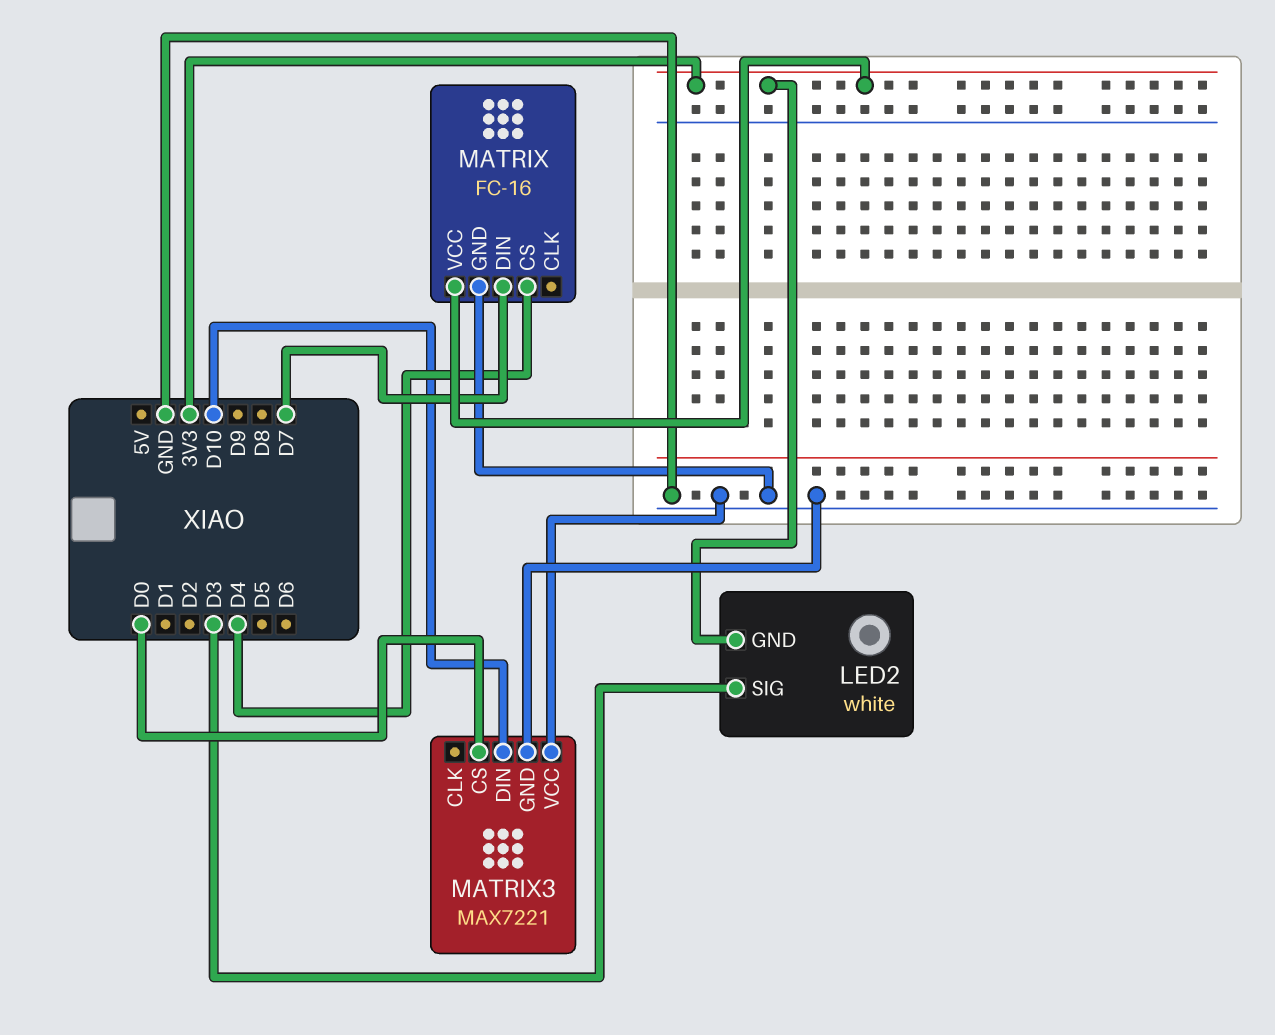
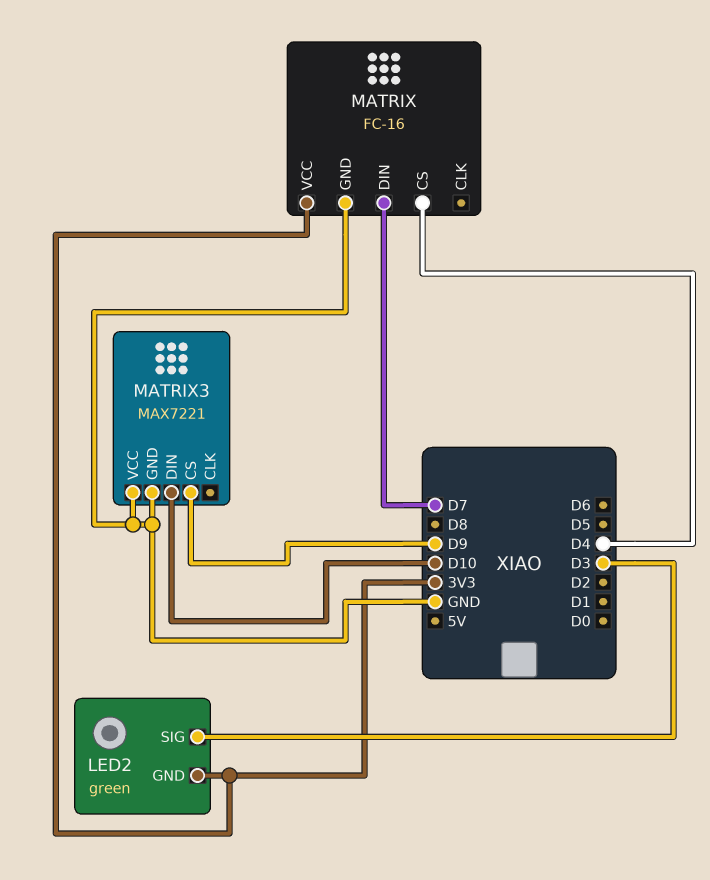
LED2: white -> green
MATRIX3 pin CS: D0 -> D9

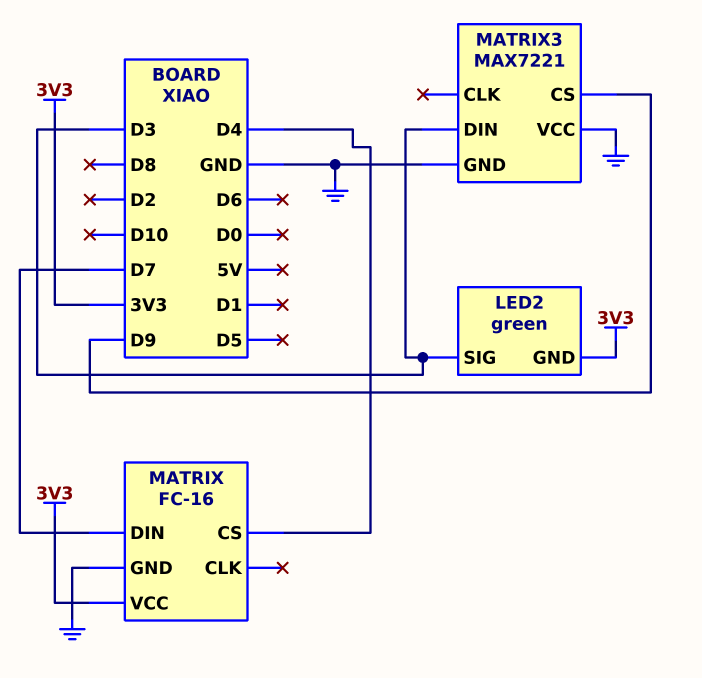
MATRIX3 pin DIN: D10 -> D3

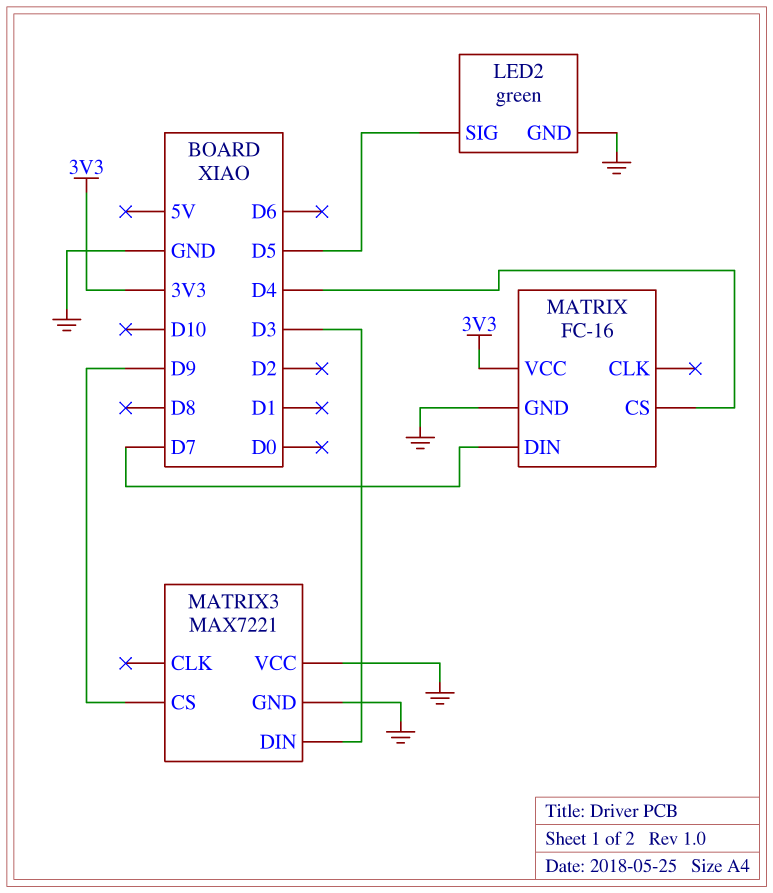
LED2 pin GND: 3V3 -> GND
LED2 pin SIG: D3 -> D5

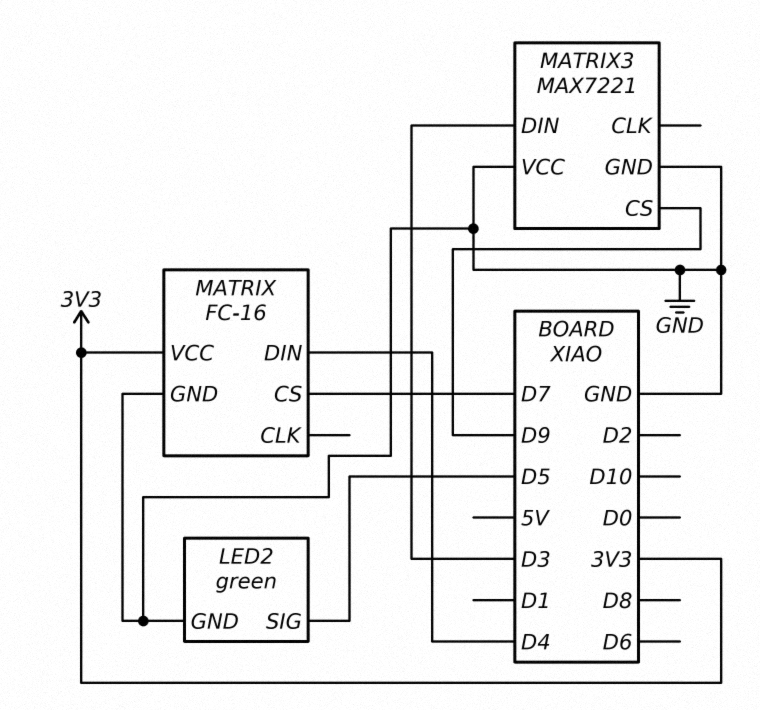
MATRIX pin CS: D4 -> D7
MATRIX pin DIN: D7 -> D4

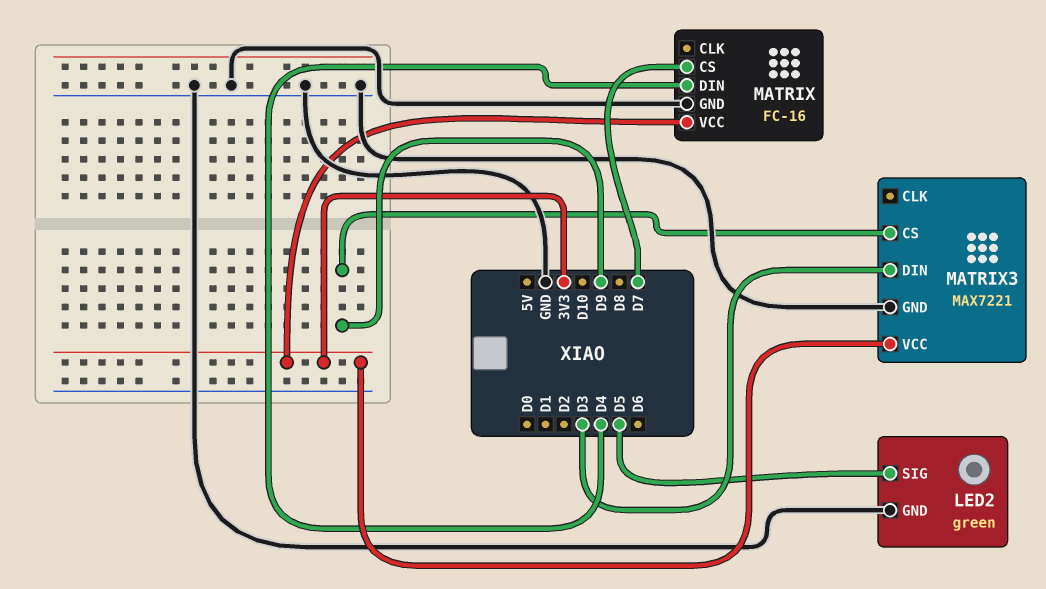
MATRIX3 pin VCC: GND -> 3V3

